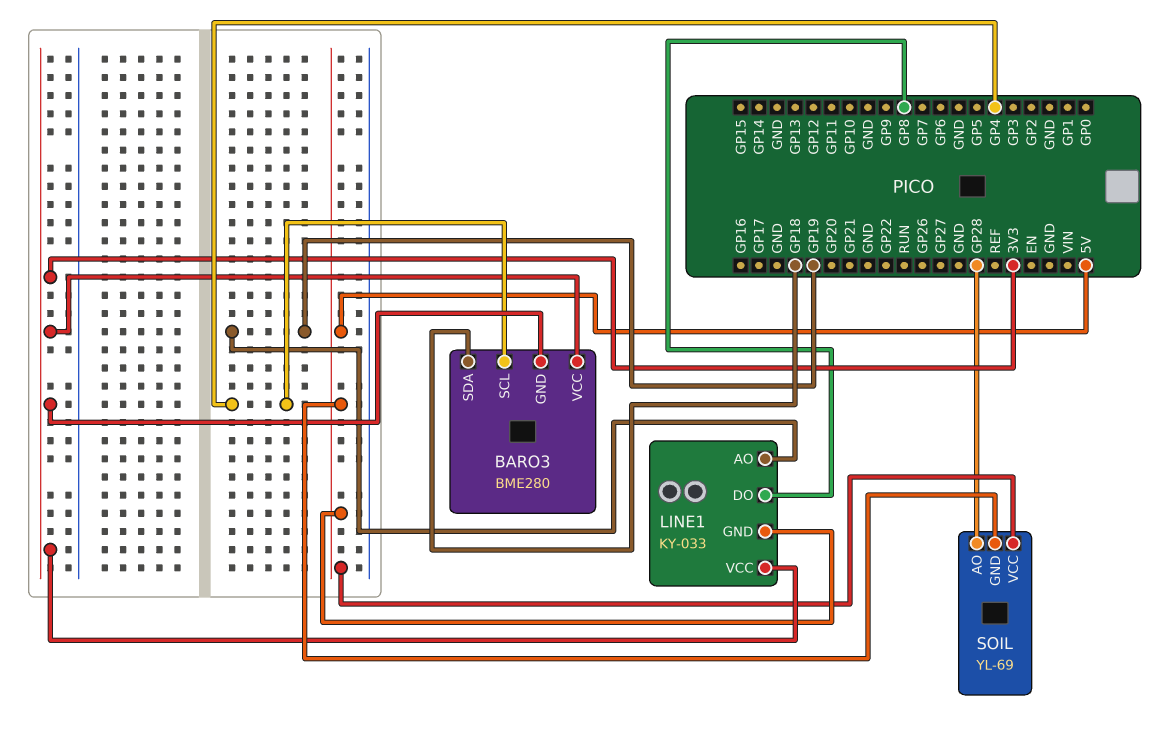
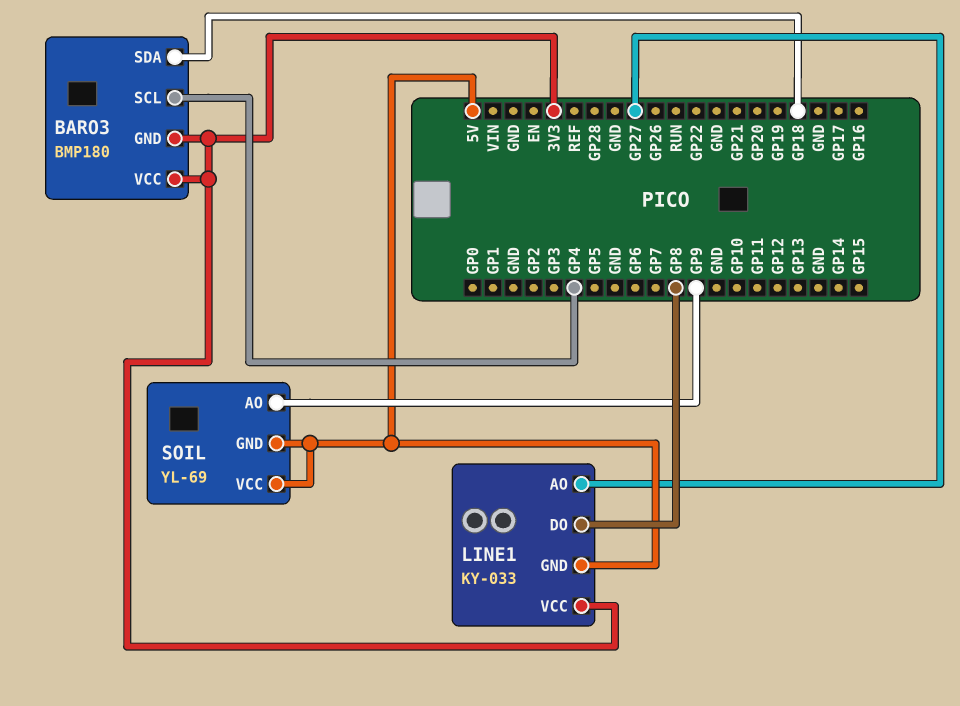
BARO3: BME280 -> BMP180
LINE1 pin AO: GP19 -> GP27
SOIL pin AO: GP28 -> GP9

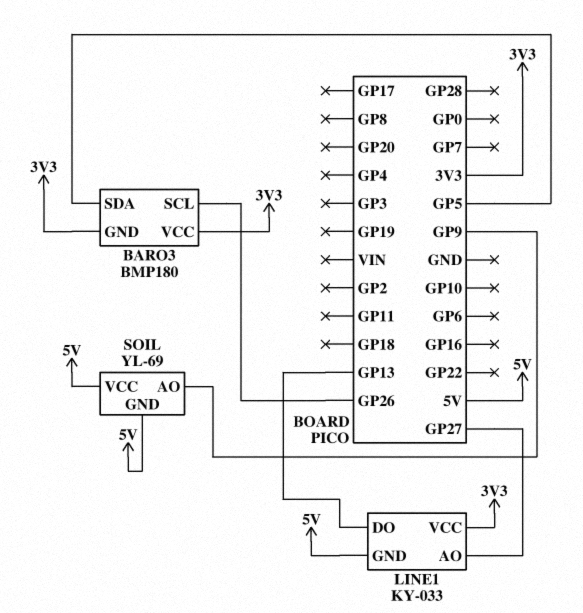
BARO3 pin SCL: GP4 -> GP26
BARO3 pin SDA: GP18 -> GP5
LINE1 pin DO: GP8 -> GP13

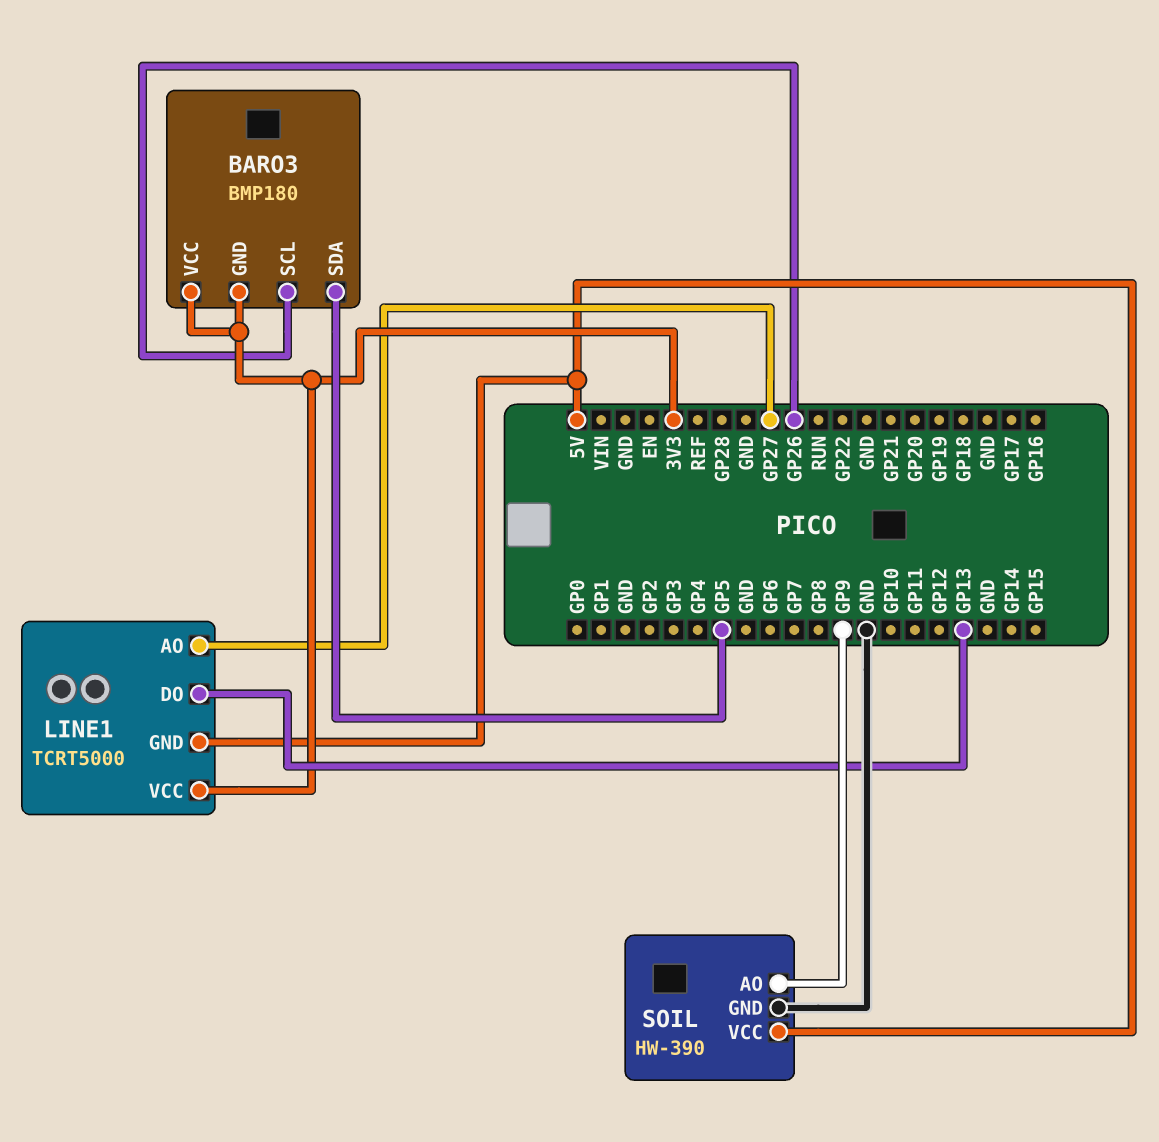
LINE1: KY-033 -> TCRT5000
SOIL: YL-69 -> HW-390
SOIL pin GND: 5V -> GND

